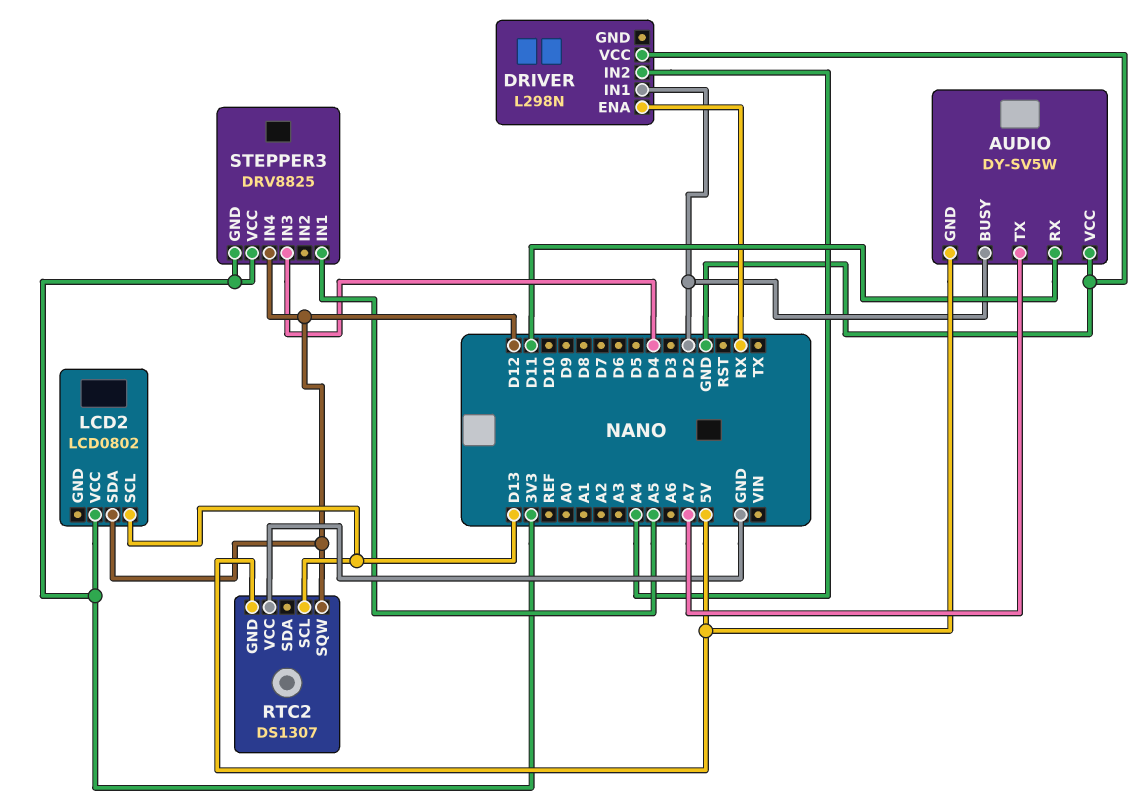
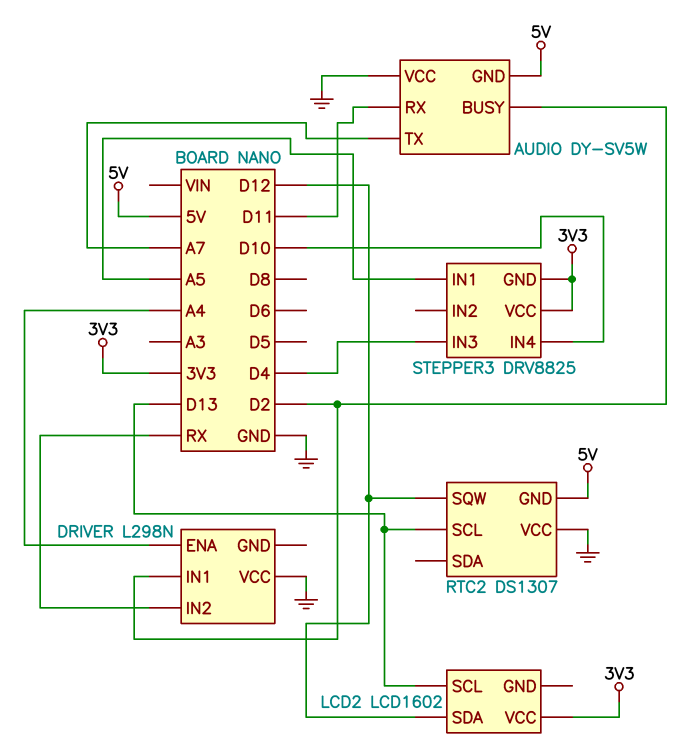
DRIVER pin ENA: RX -> A4
DRIVER pin IN2: A4 -> RX
LCD2: LCD0802 -> LCD1602
STEPPER3 pin IN4: D12 -> D10

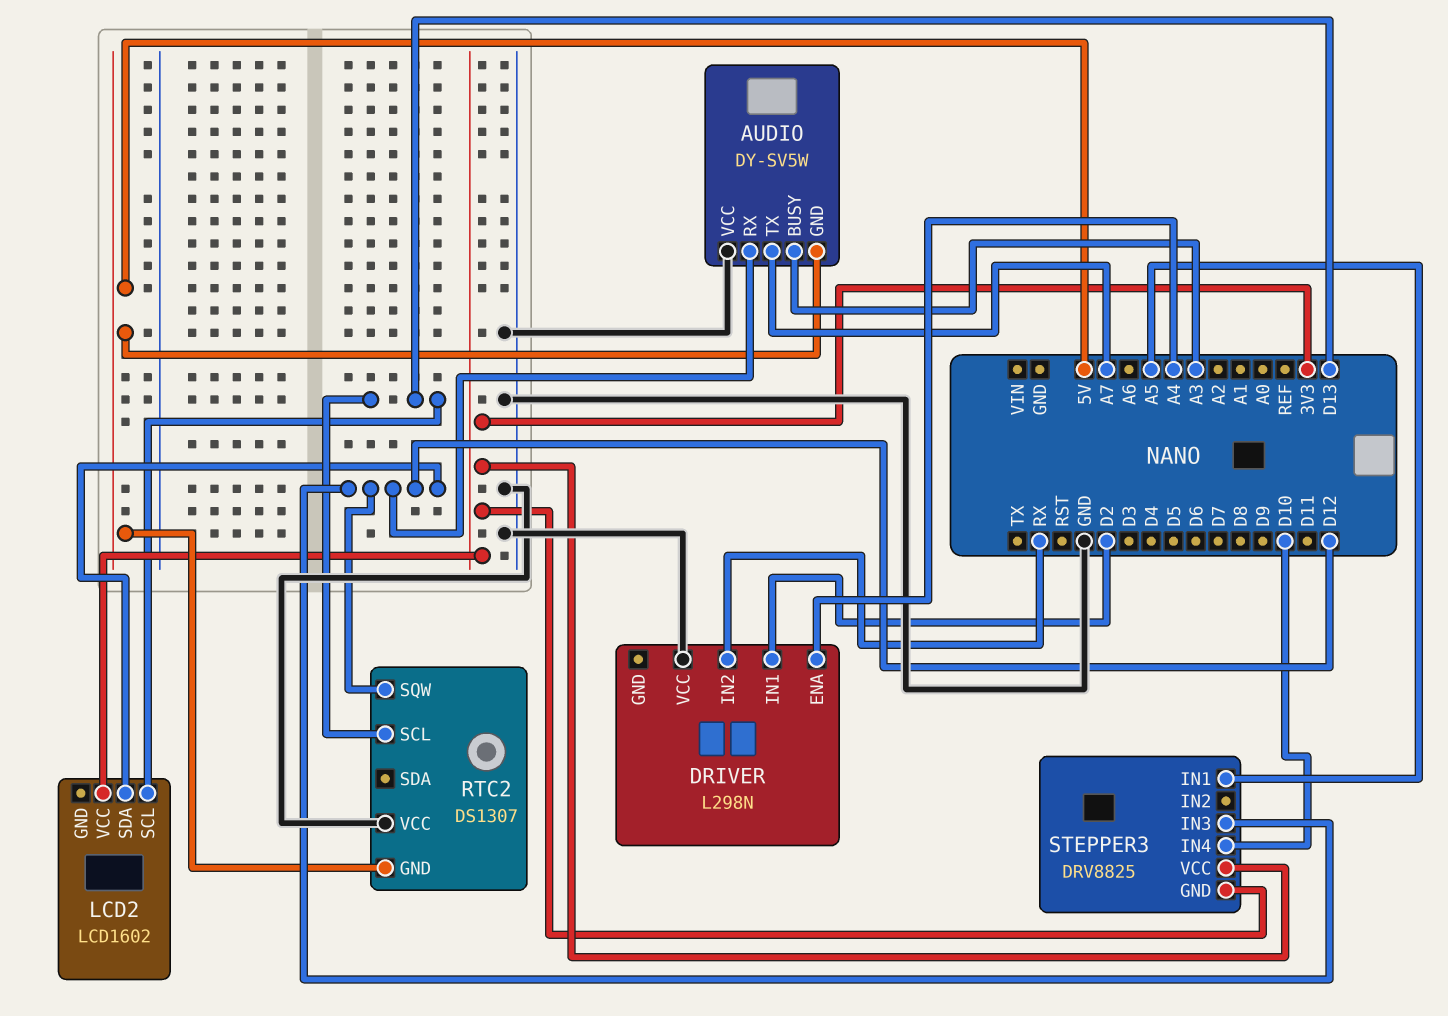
AUDIO pin BUSY: D2 -> A3
AUDIO pin RX: D11 -> D12
STEPPER3 pin IN3: D4 -> D12

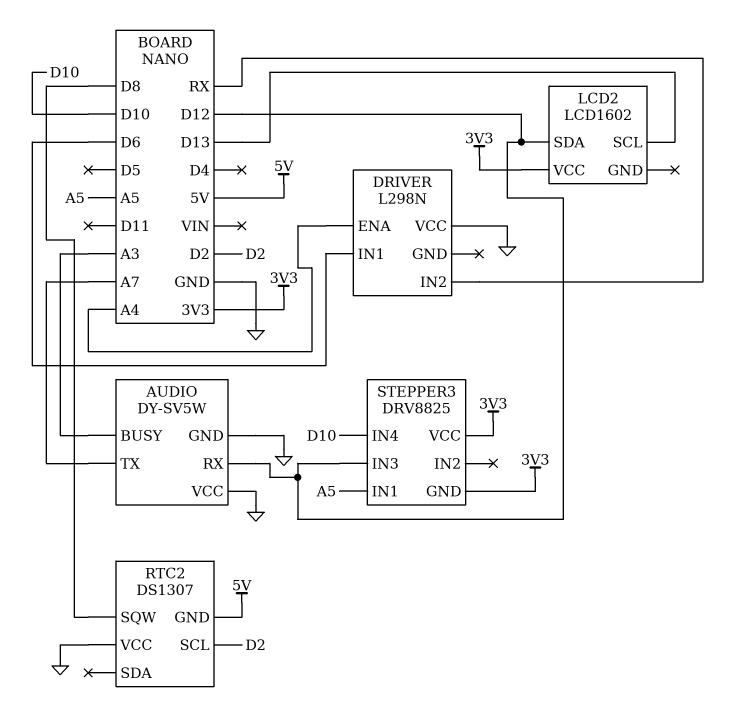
AUDIO pin GND: 5V -> GND
DRIVER pin IN1: D2 -> D6
RTC2 pin SCL: D13 -> D2
RTC2 pin SQW: D12 -> D8

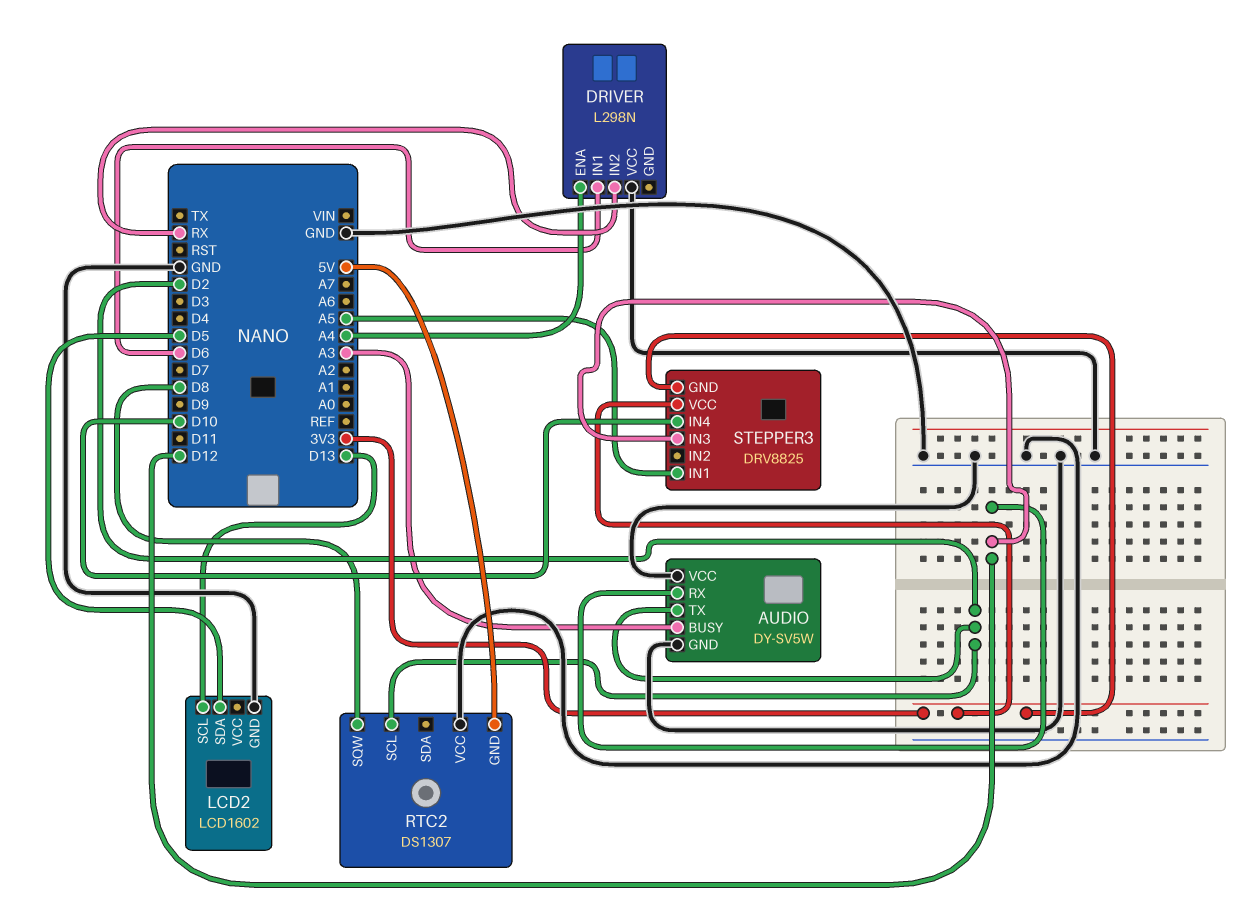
AUDIO pin TX: A7 -> D2
LCD2 pin GND: none -> GND
LCD2 pin SDA: D12 -> D5
LCD2 pin VCC: 3V3 -> none

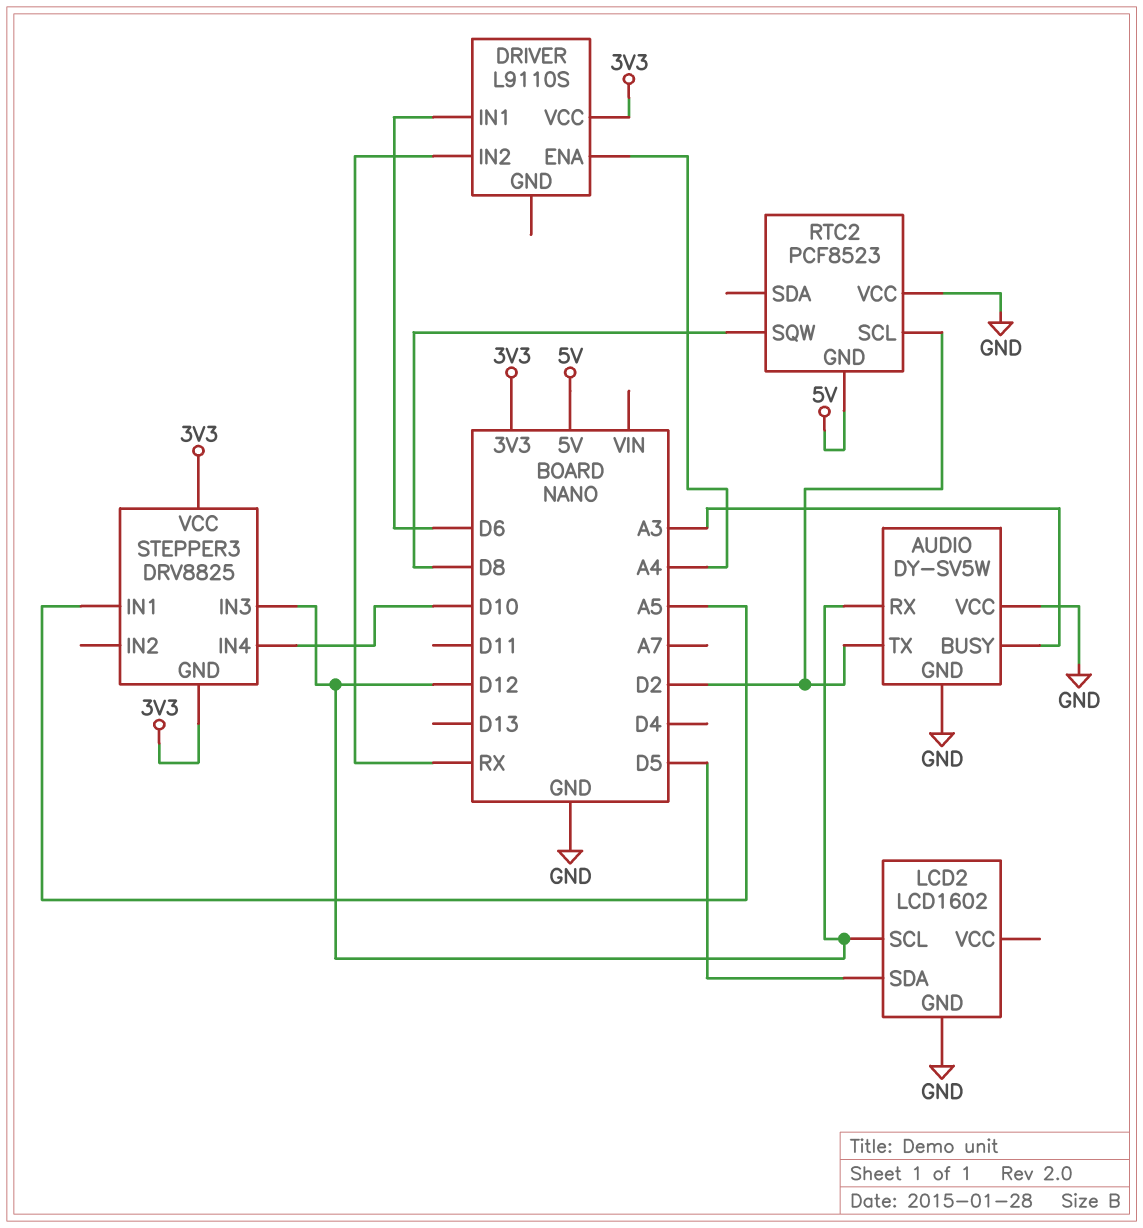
DRIVER: L298N -> L9110S
DRIVER pin VCC: GND -> 3V3
LCD2 pin SCL: D13 -> D12
RTC2: DS1307 -> PCF8523

